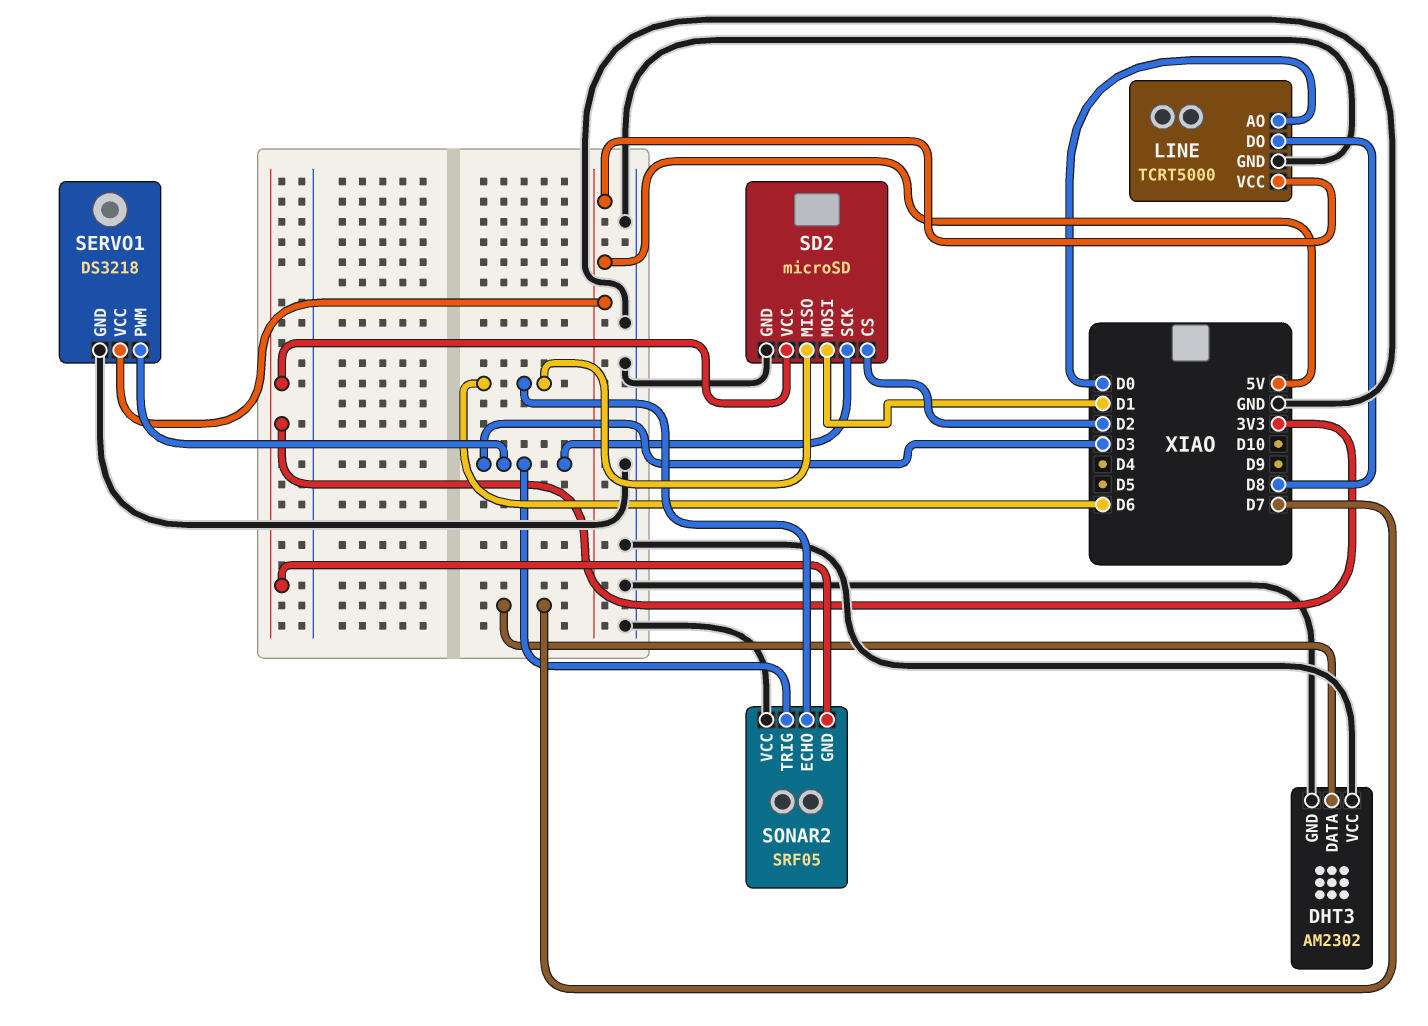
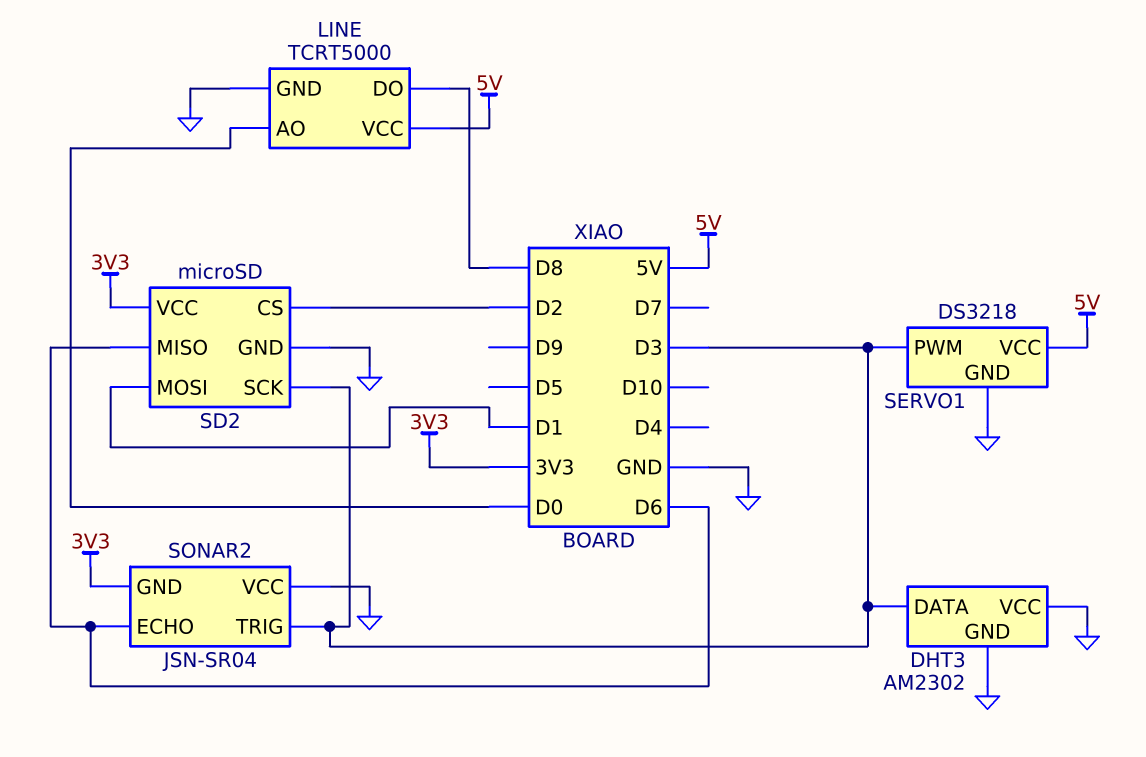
DHT3 pin DATA: D7 -> D3
SONAR2: SRF05 -> JSN-SR04

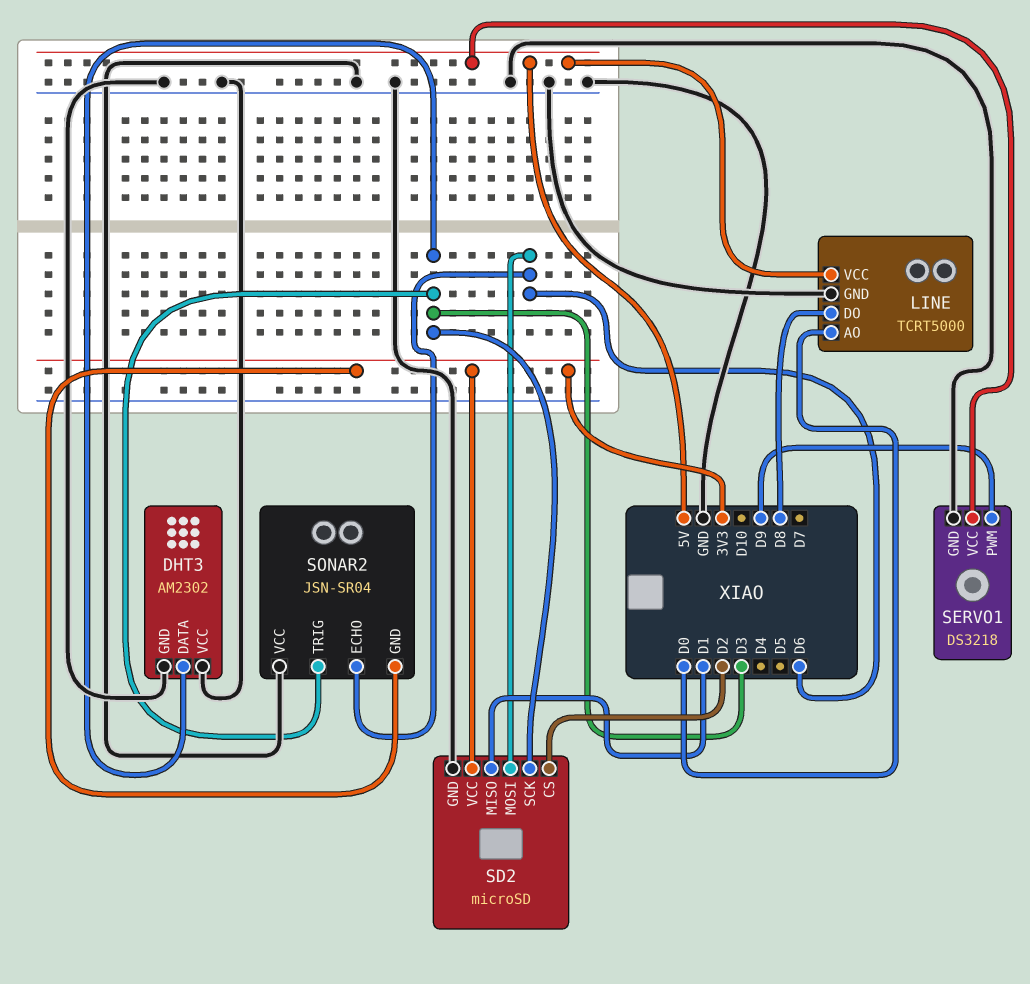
SD2 pin MISO: D6 -> D1
SD2 pin MOSI: D1 -> D6
SERVO1 pin PWM: D3 -> D9

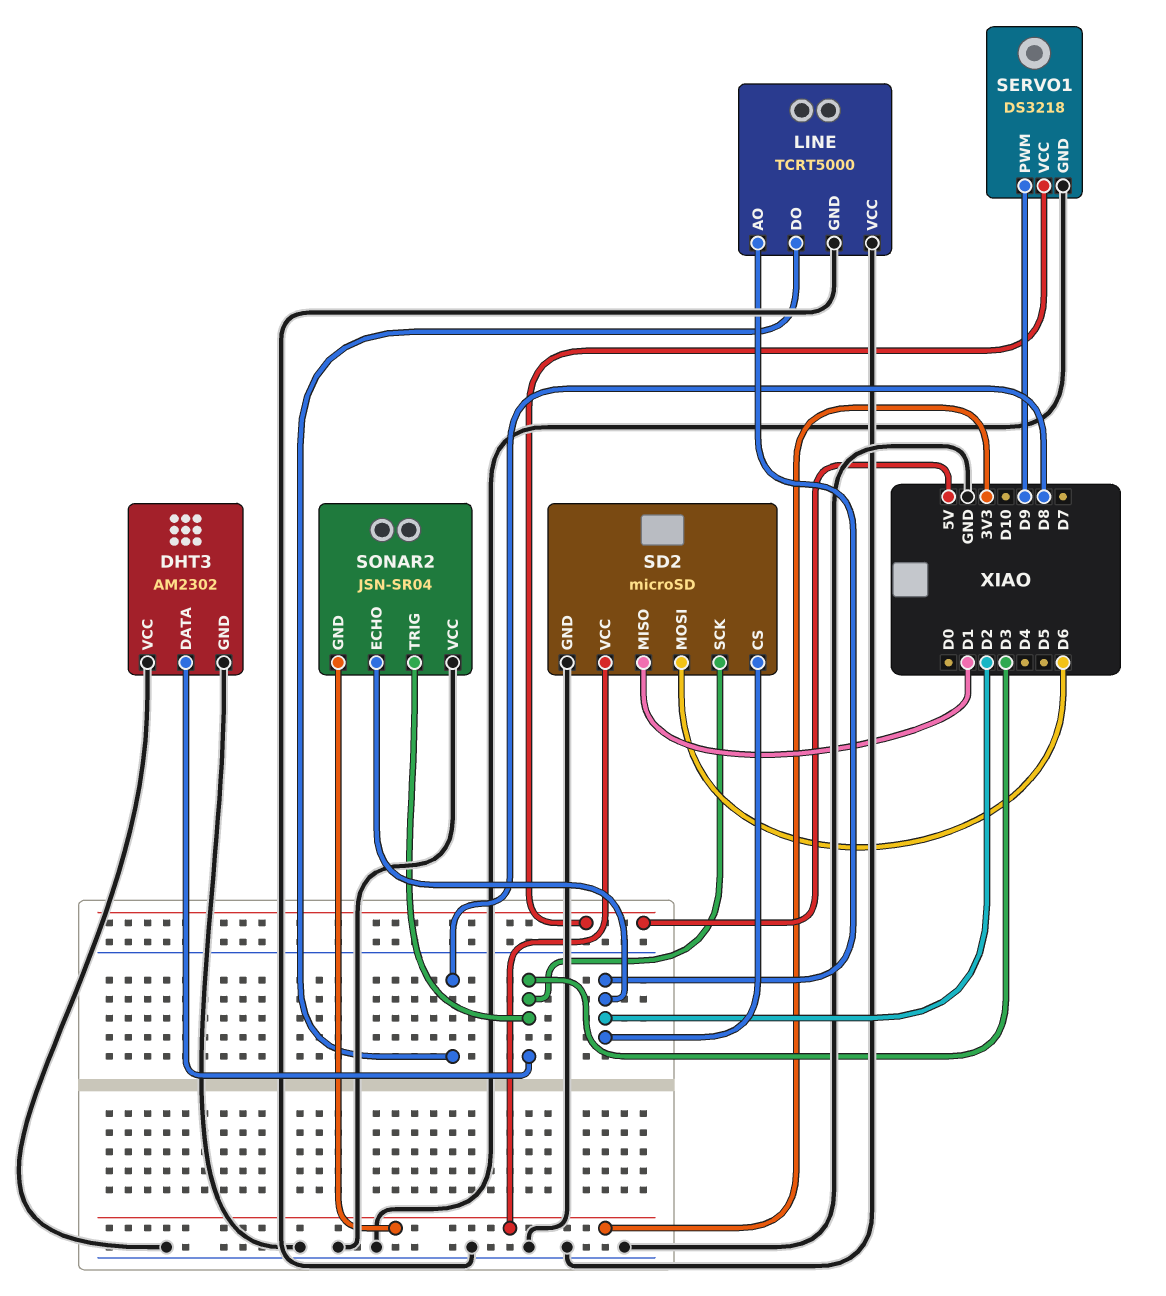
LINE pin AO: D0 -> D2
LINE pin VCC: 5V -> GND
SONAR2 pin ECHO: D6 -> D2

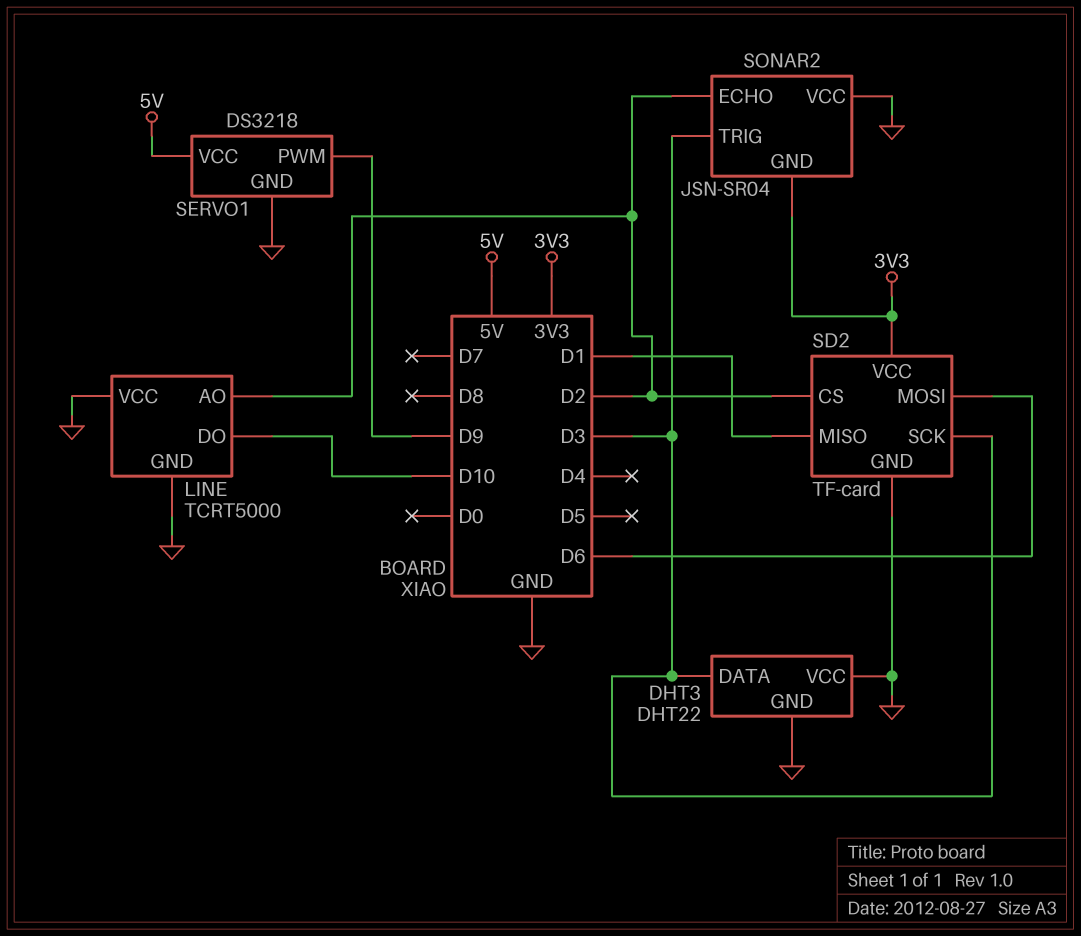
DHT3: AM2302 -> DHT22
LINE pin DO: D8 -> D10
SD2: microSD -> TF-card

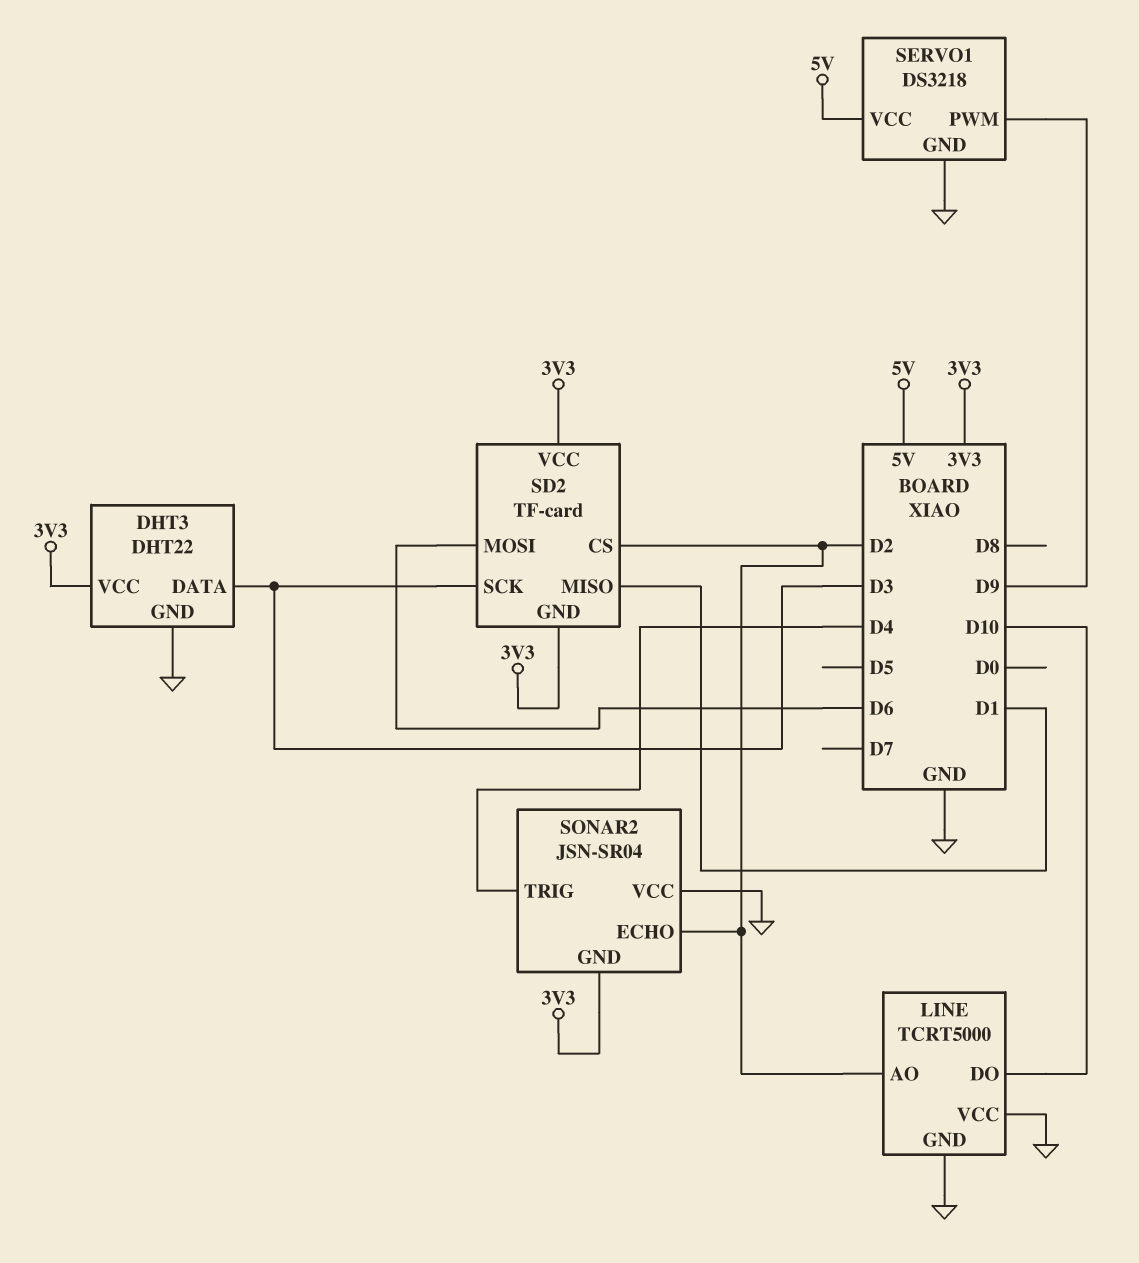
DHT3 pin VCC: GND -> 3V3
SD2 pin GND: GND -> 3V3
SONAR2 pin TRIG: D3 -> D4

